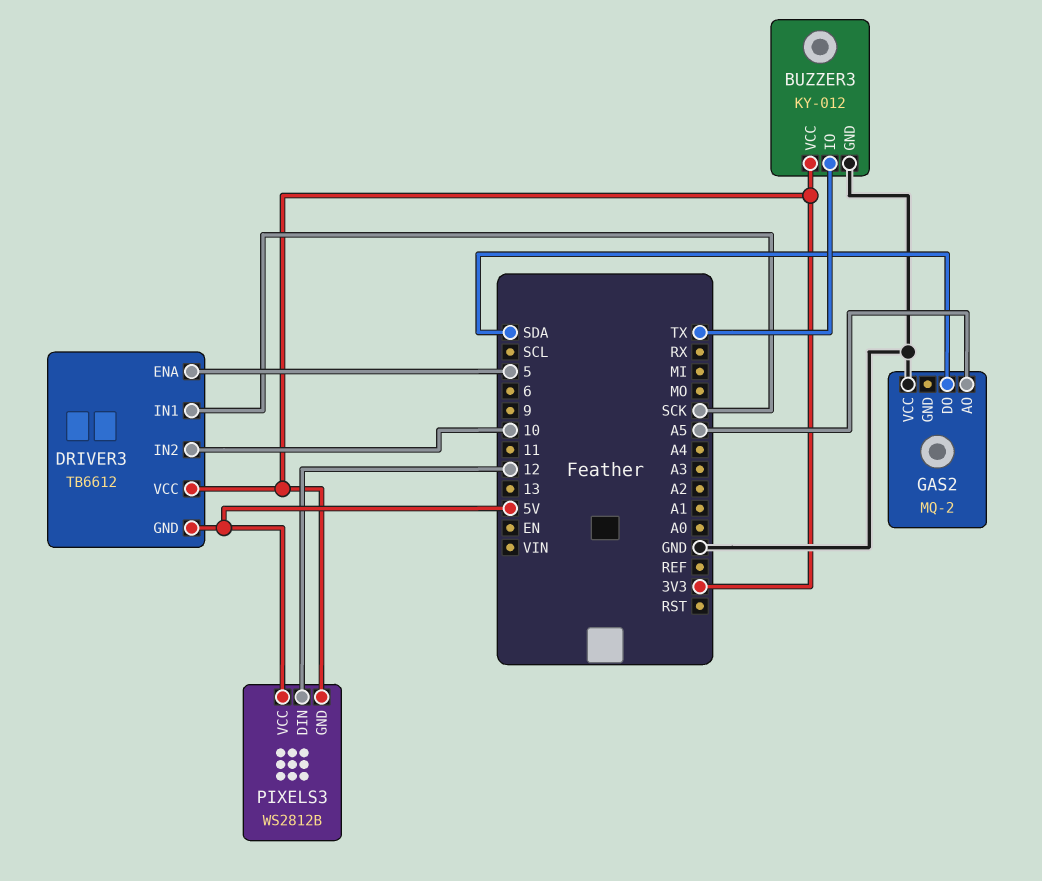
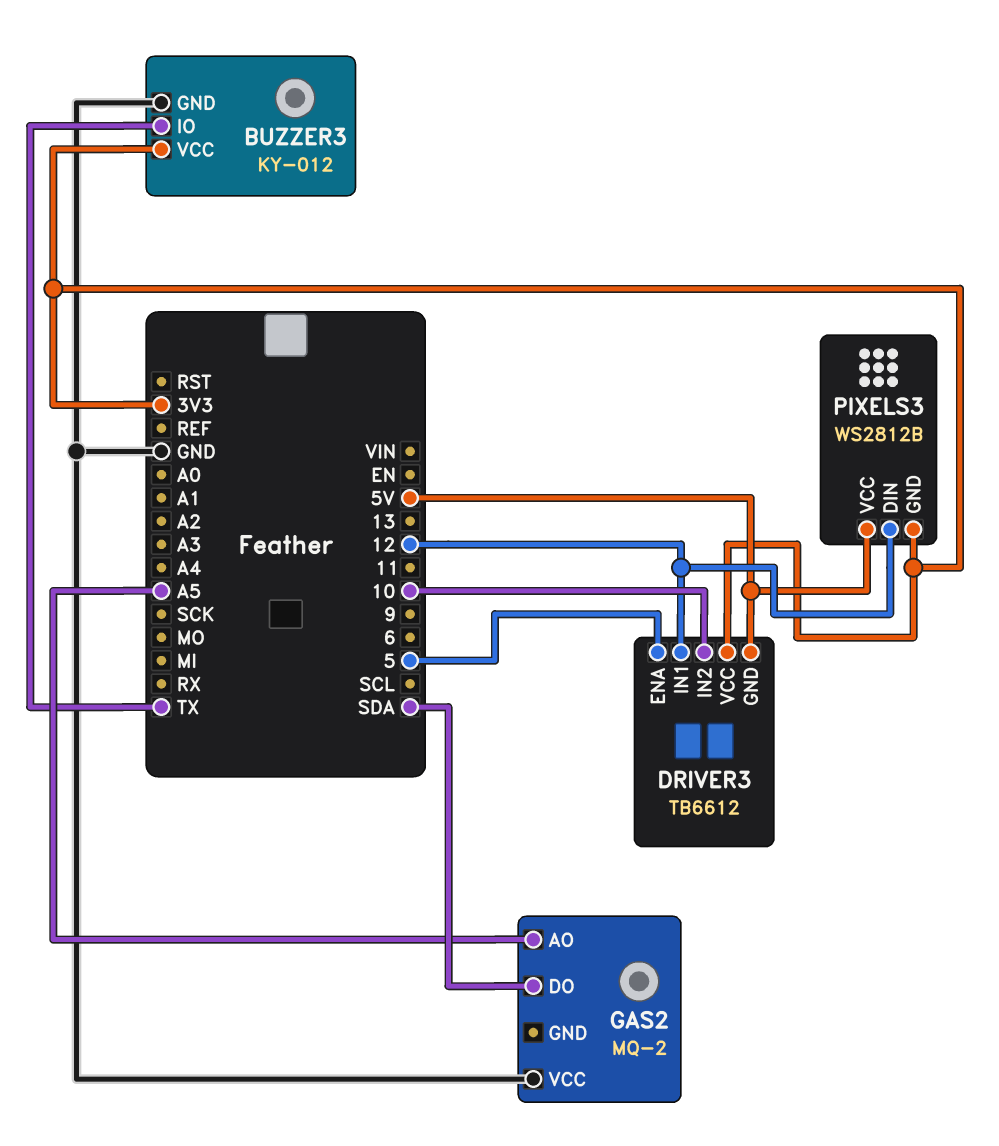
DRIVER3 pin IN1: SCK -> 12

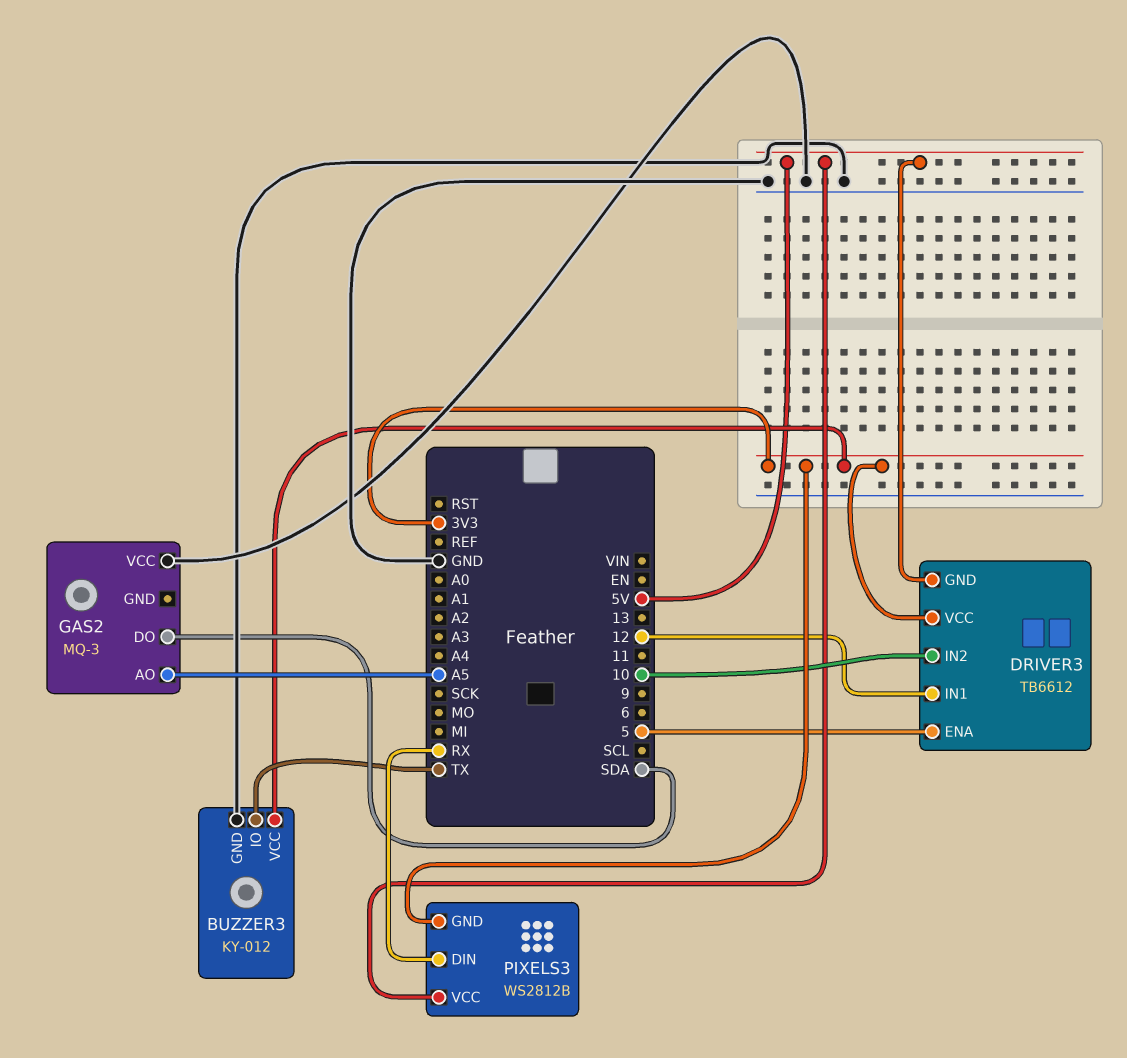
GAS2: MQ-2 -> MQ-3
PIXELS3 pin DIN: 12 -> RX

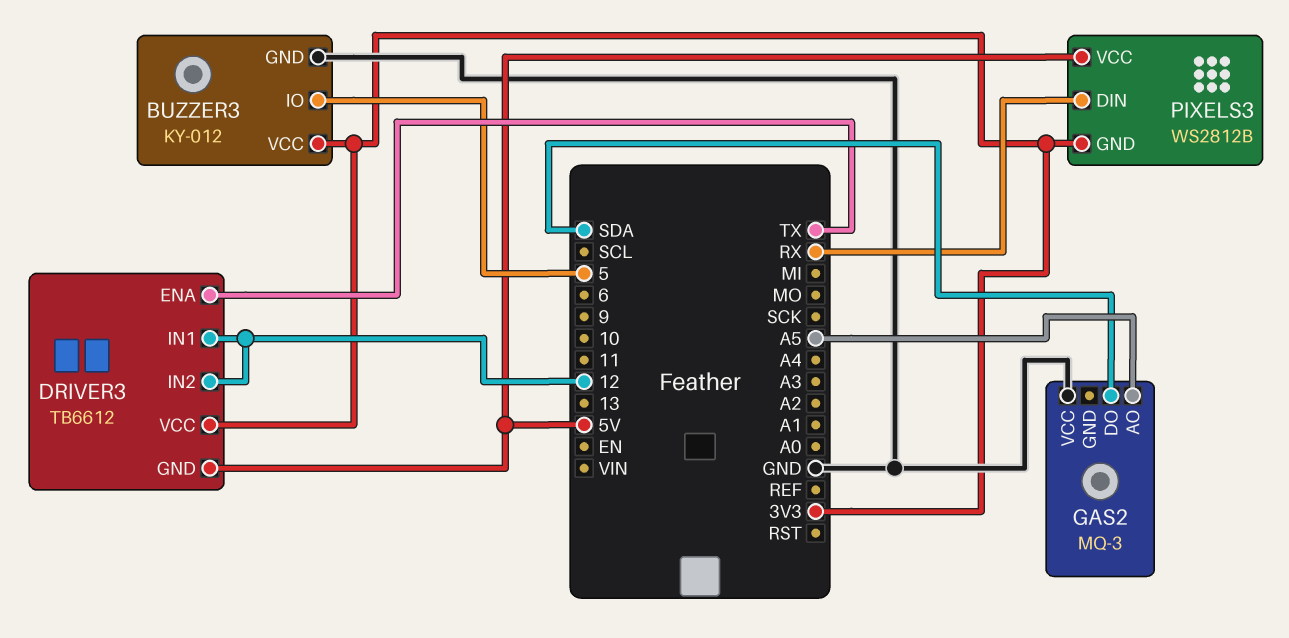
BUZZER3 pin IO: TX -> 5
DRIVER3 pin ENA: 5 -> TX
DRIVER3 pin IN2: 10 -> 12

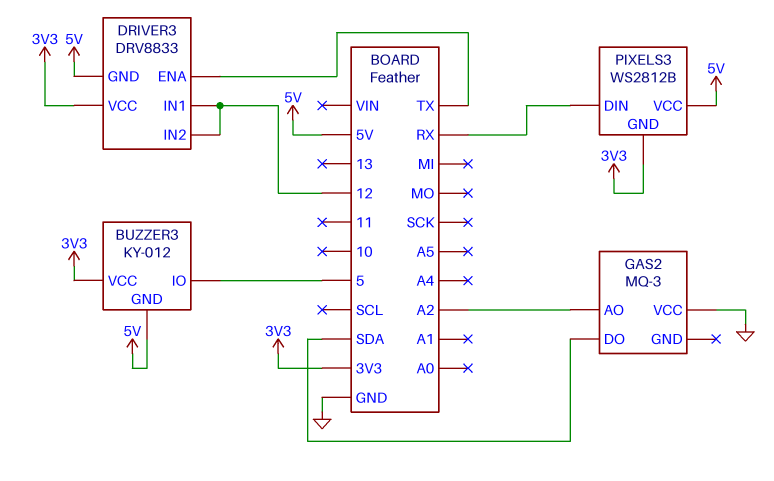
BUZZER3 pin GND: GND -> 5V
DRIVER3: TB6612 -> DRV8833
GAS2 pin AO: A5 -> A2

